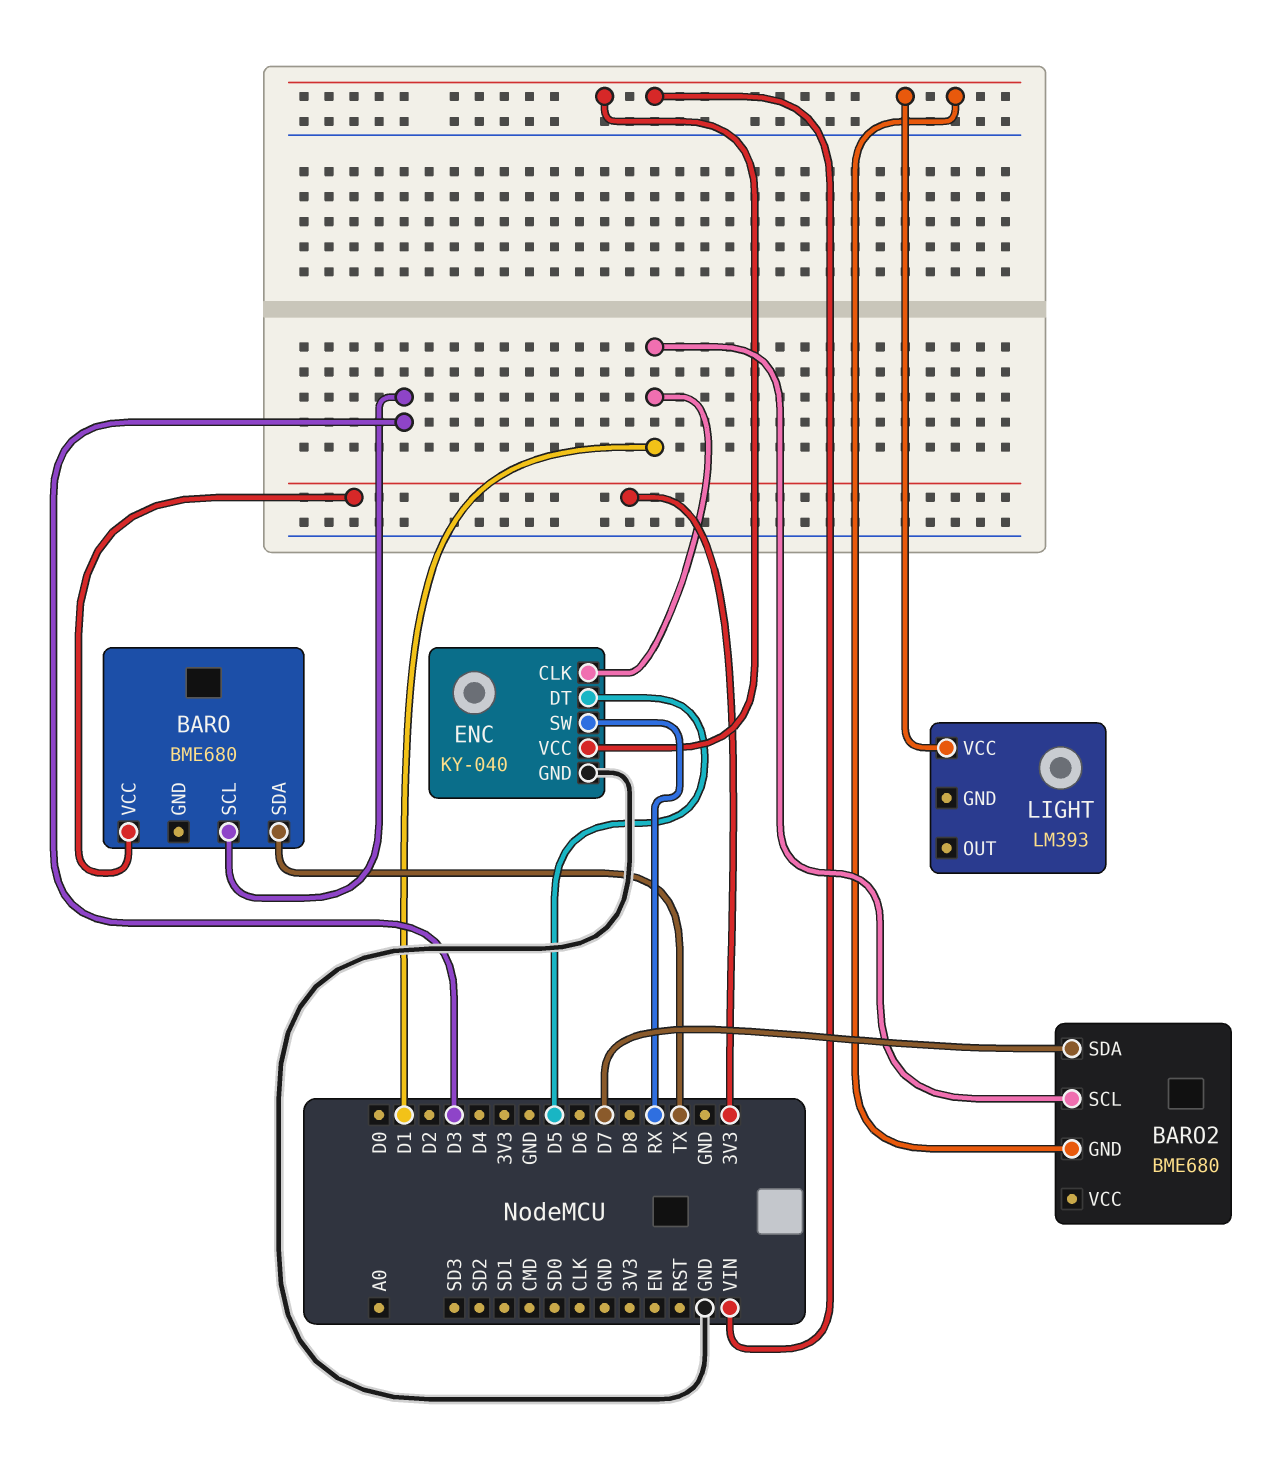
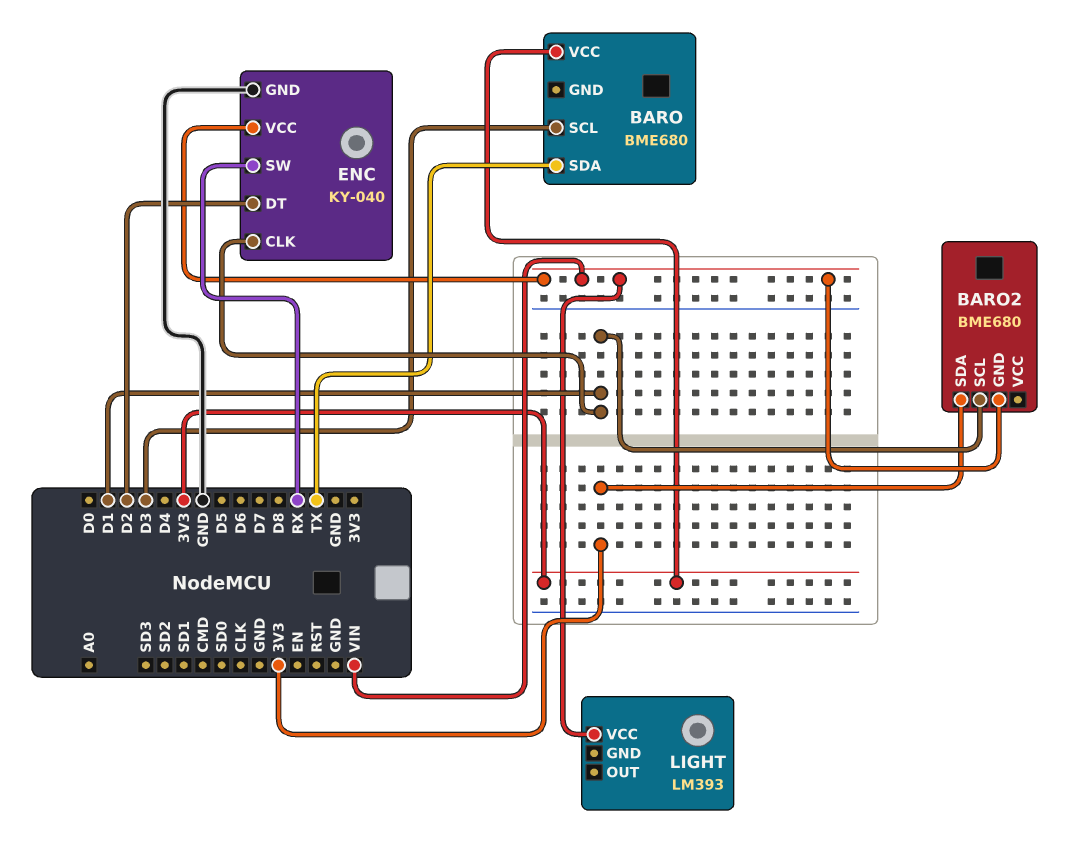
BARO2 pin SDA: D7 -> 3V3
ENC pin DT: D5 -> D2

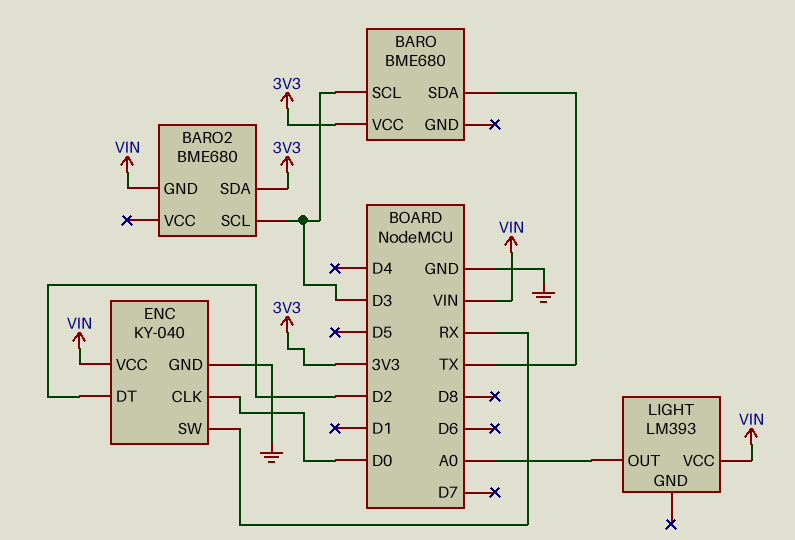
BARO2 pin SCL: D1 -> D3
ENC pin CLK: D1 -> D0
LIGHT pin OUT: none -> A0

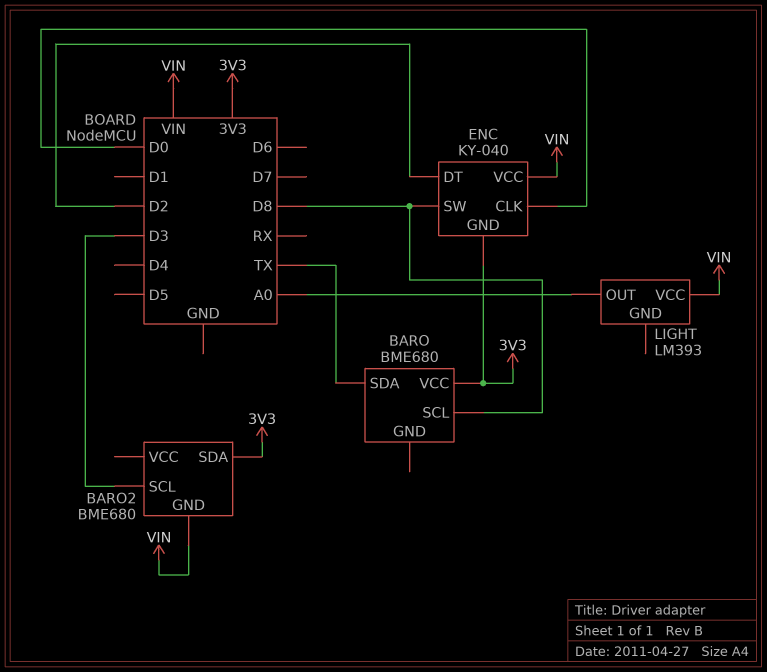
BARO pin SCL: D3 -> D8
ENC pin GND: GND -> 3V3
ENC pin SW: RX -> D8

